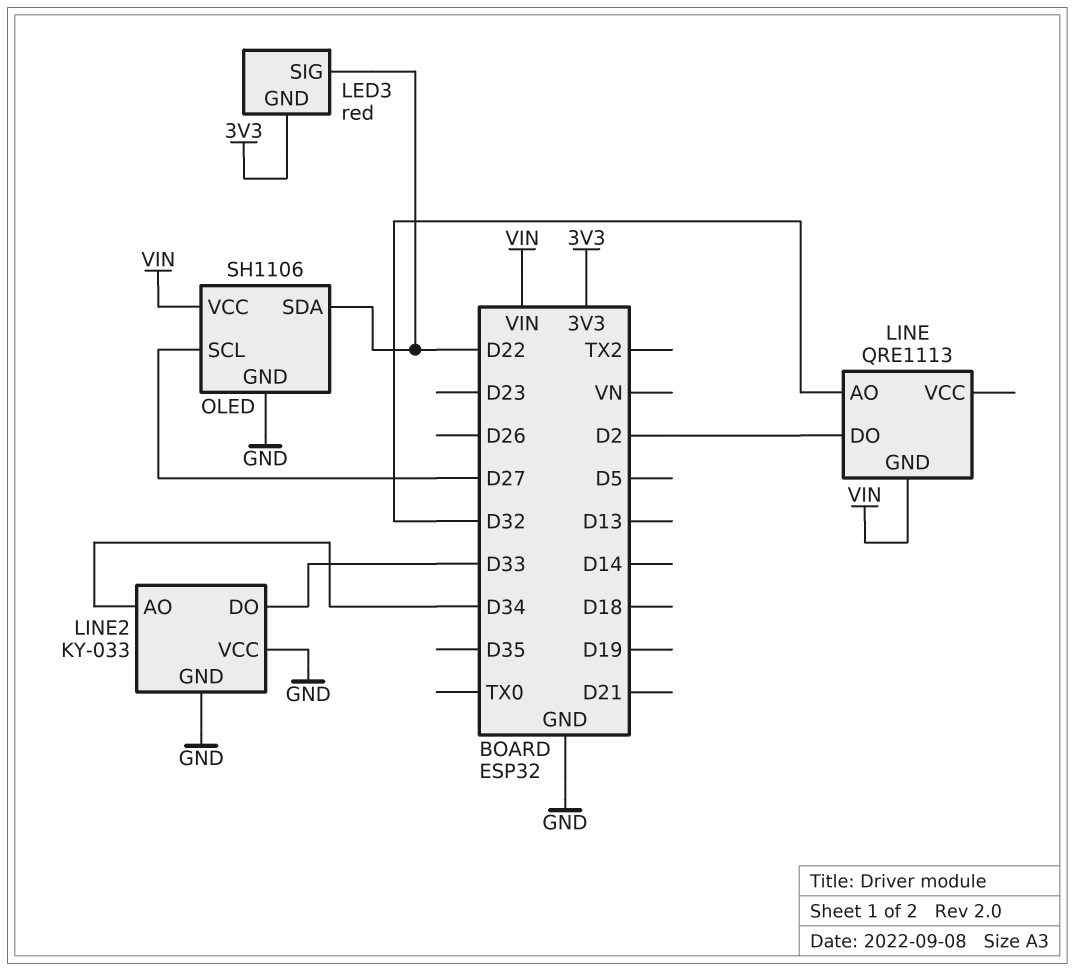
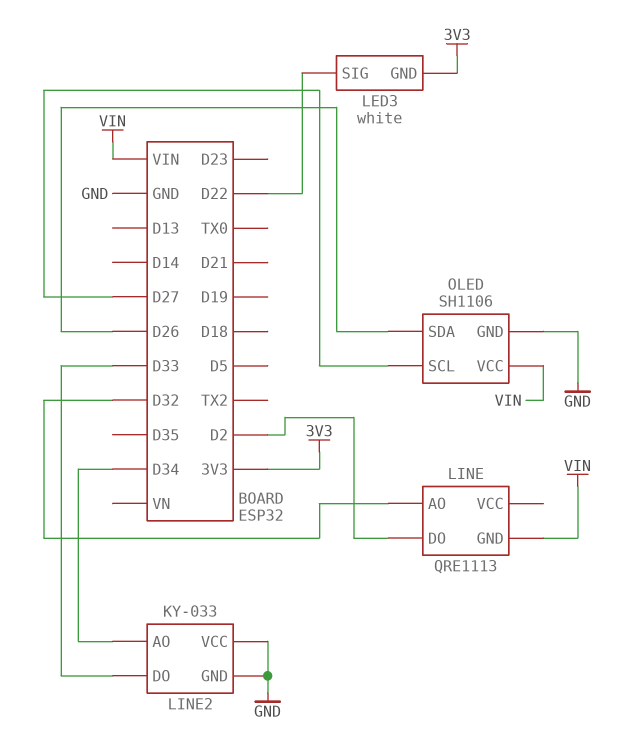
LED3: red -> white
OLED pin SDA: D22 -> D26

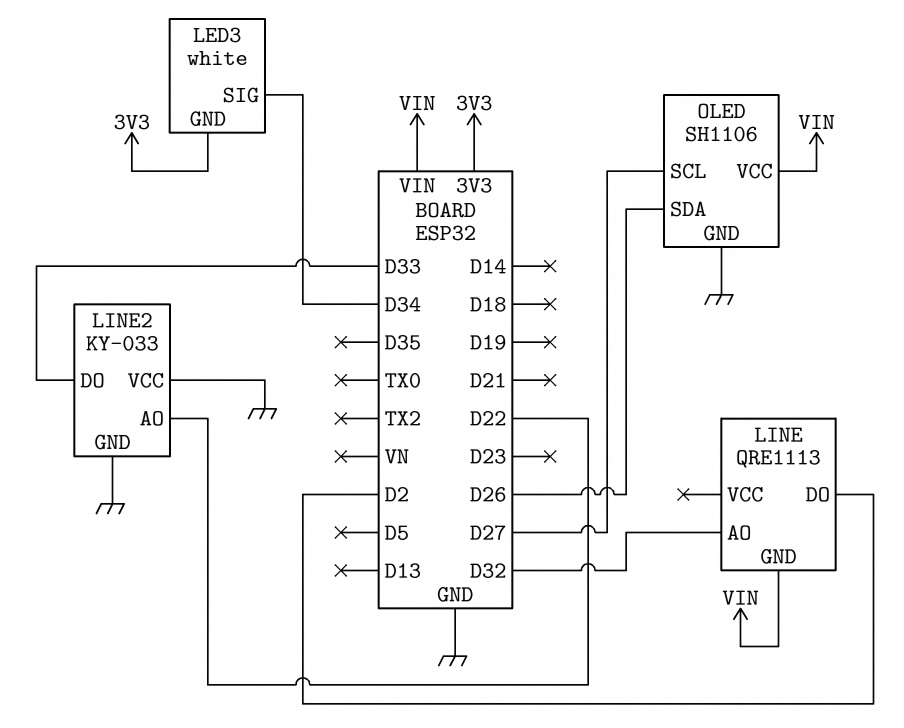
LED3 pin SIG: D22 -> D34
LINE2 pin AO: D34 -> D22

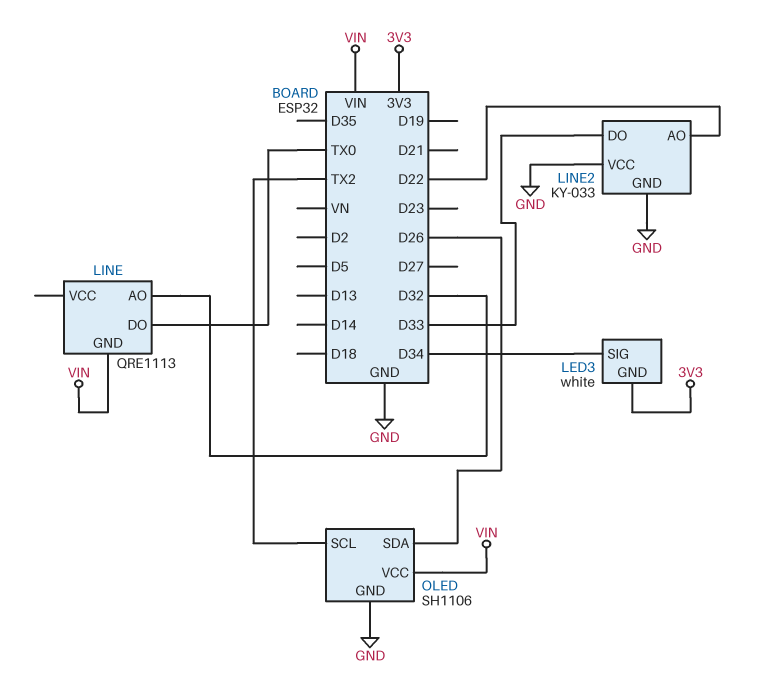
LINE pin DO: D2 -> TX0
OLED pin SCL: D27 -> TX2

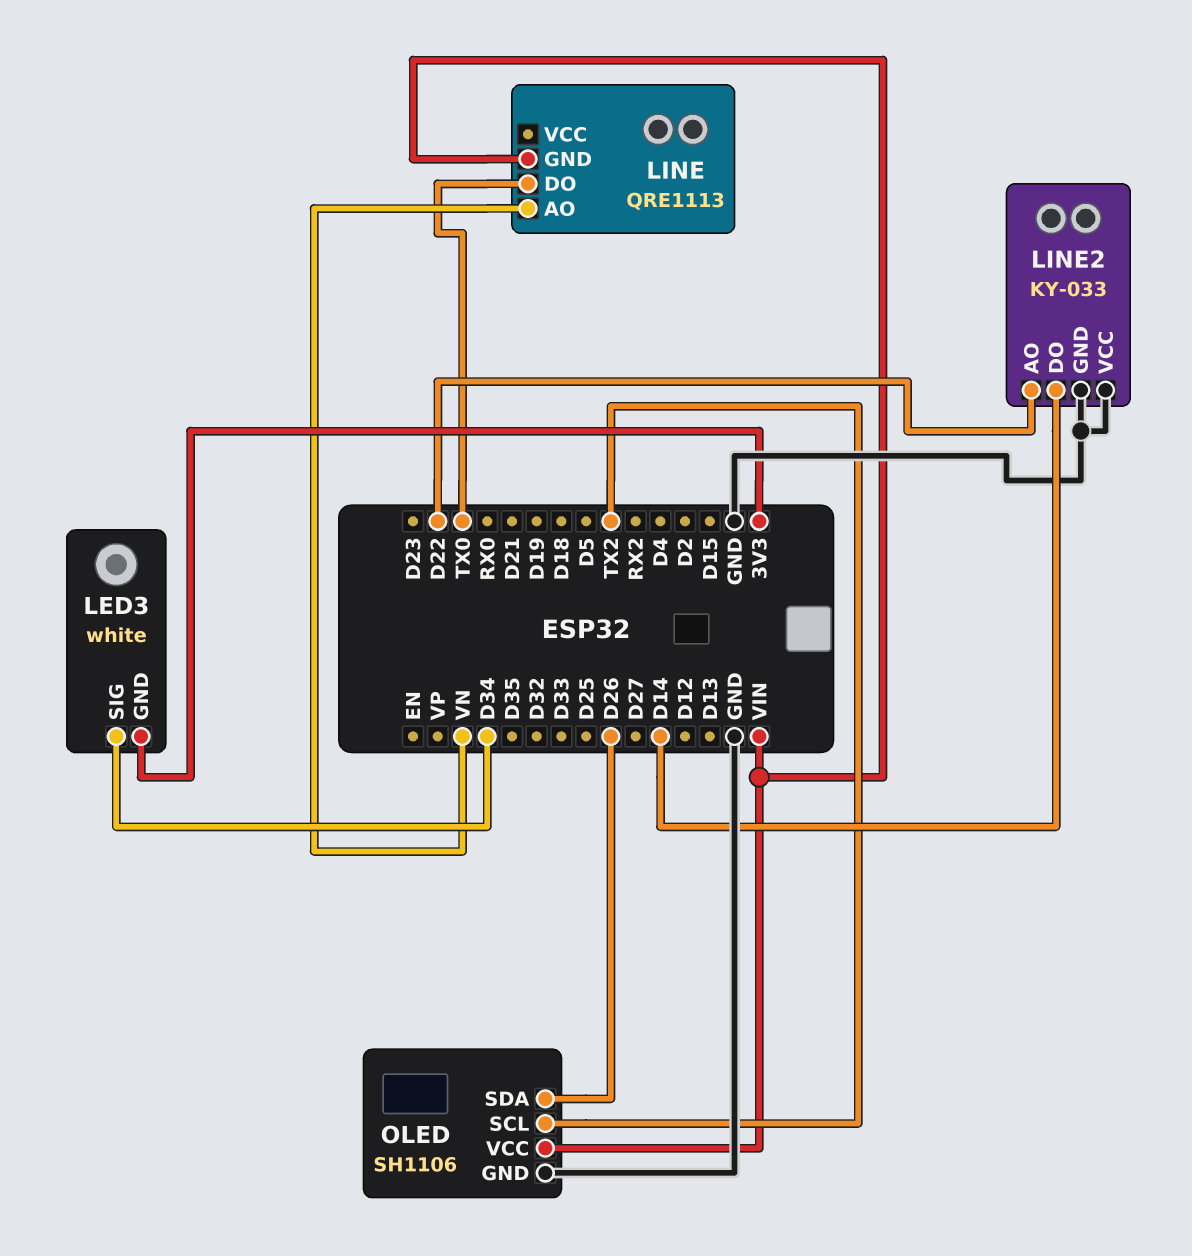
LINE pin AO: D32 -> VN
LINE2 pin DO: D33 -> D14

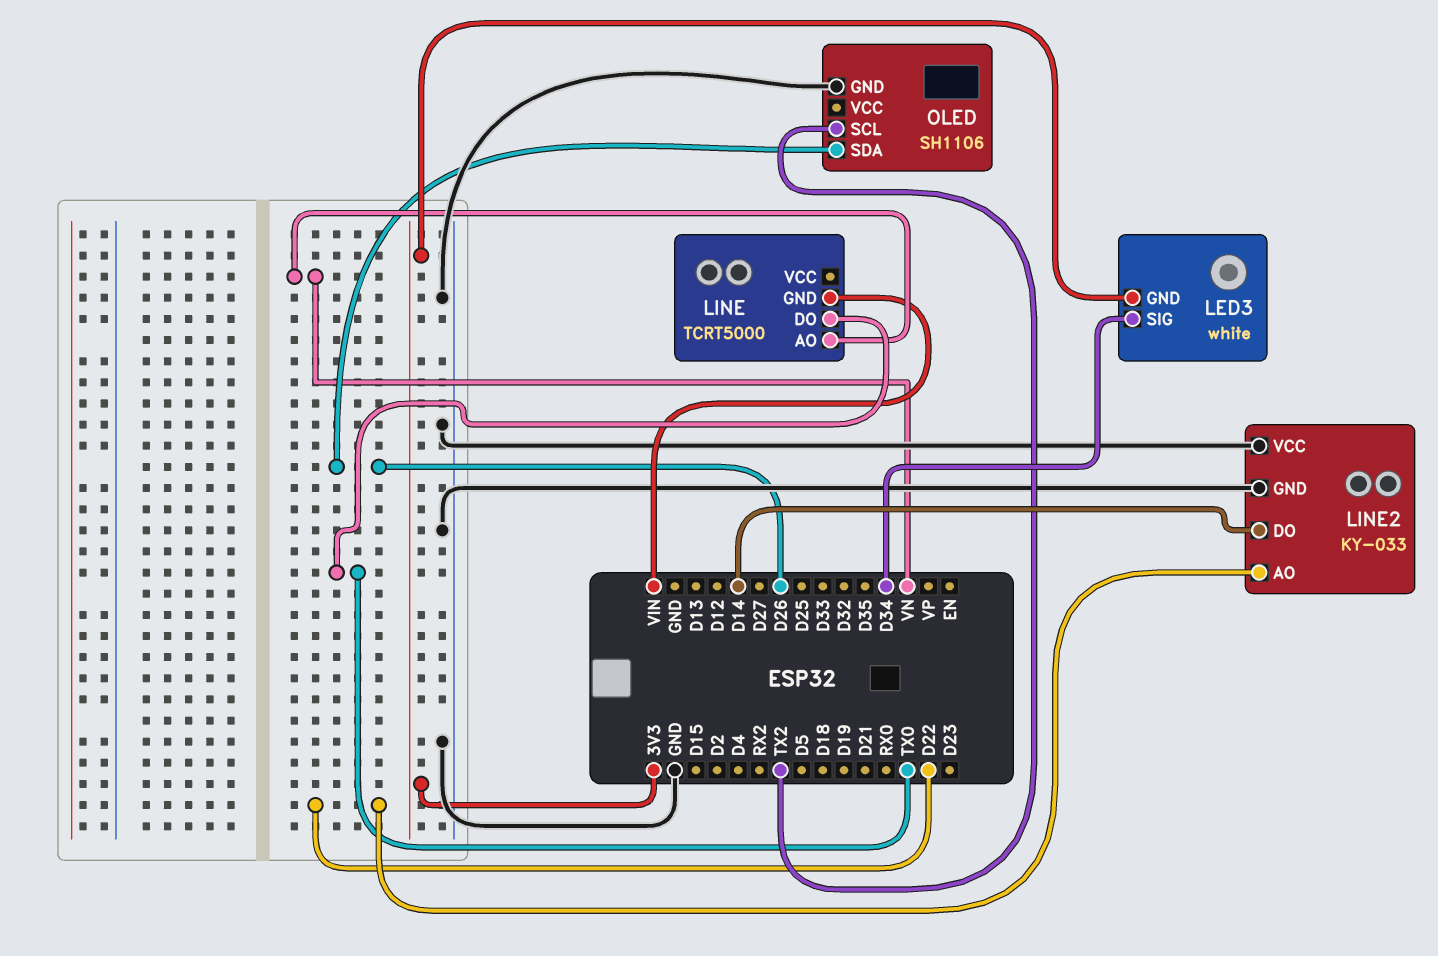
LINE: QRE1113 -> TCRT5000
OLED pin VCC: VIN -> none

